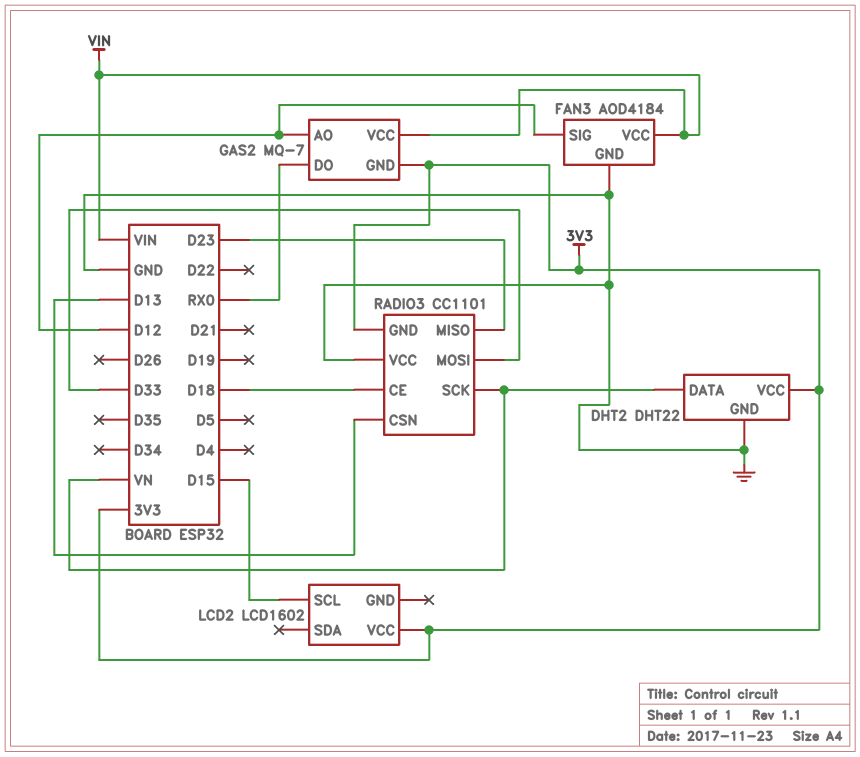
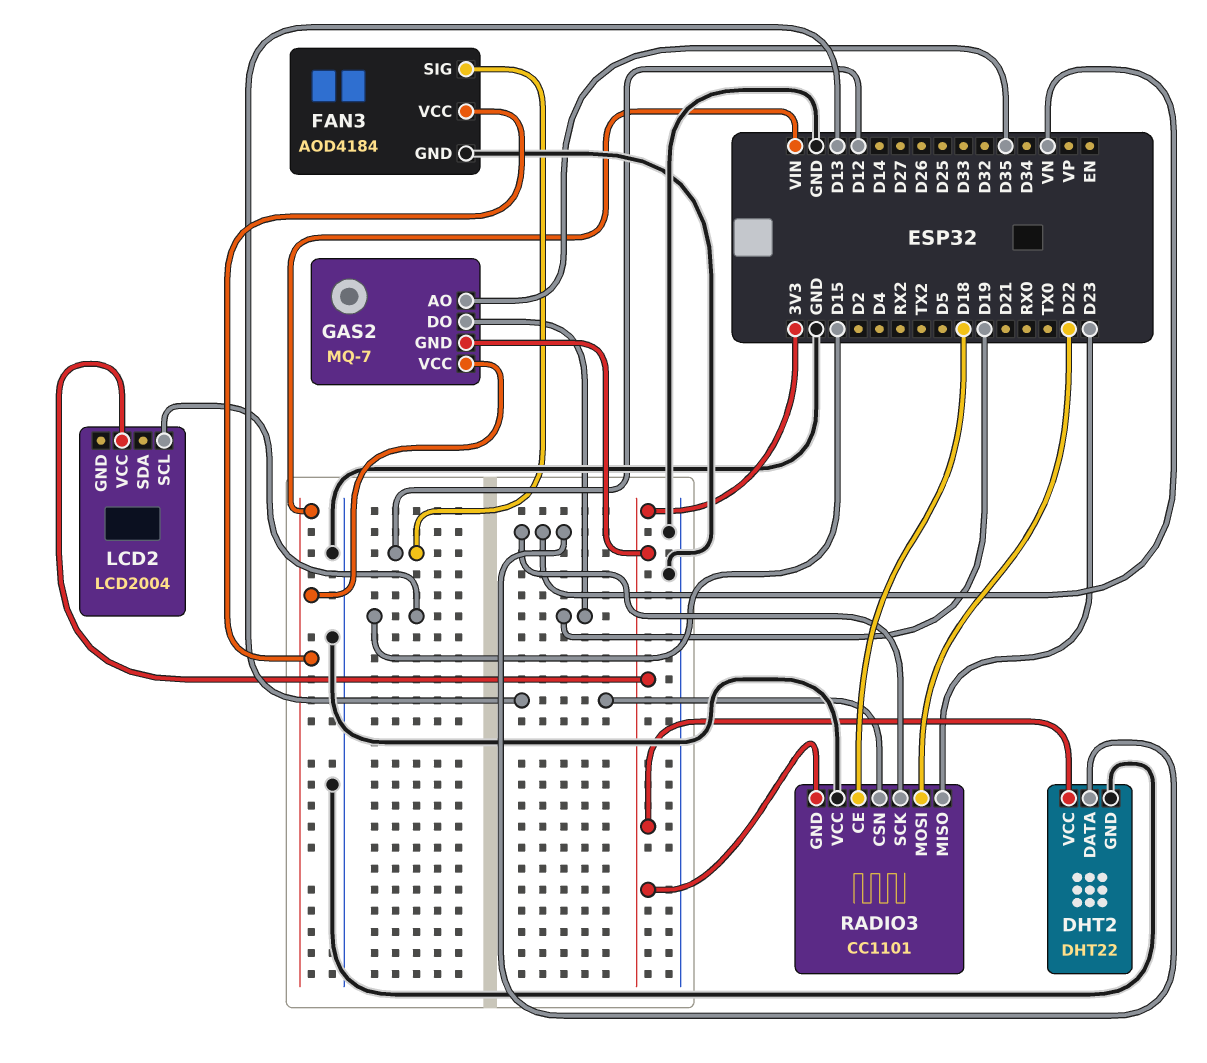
GAS2 pin AO: D12 -> D35
GAS2 pin DO: RX0 -> D19
LCD2: LCD1602 -> LCD2004
RADIO3 pin MOSI: D33 -> D22

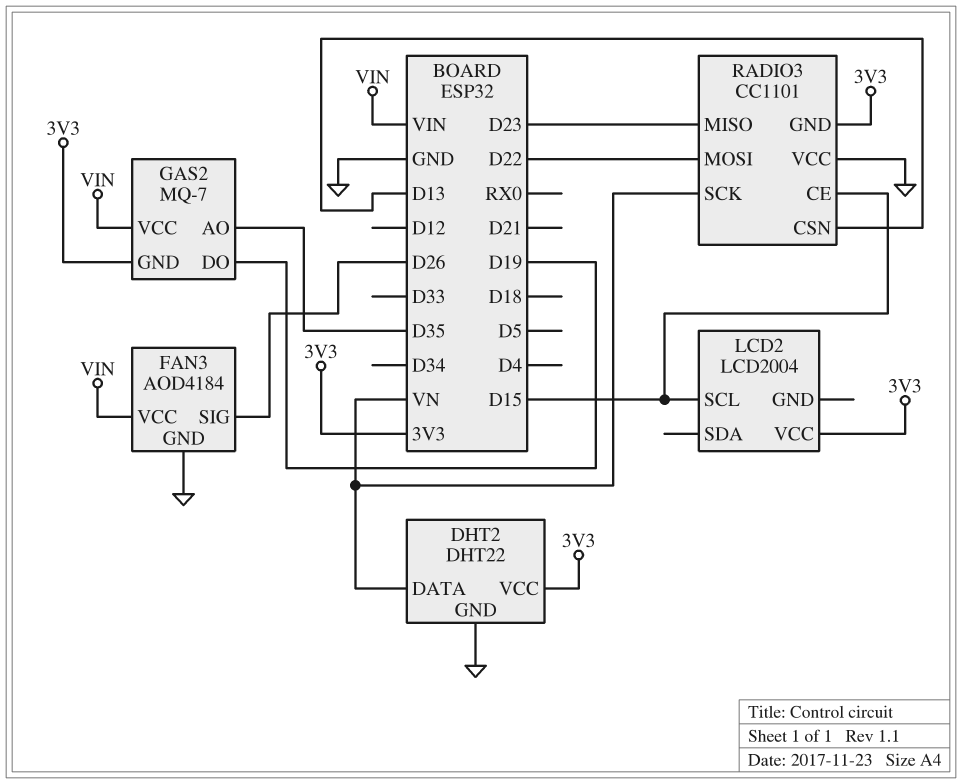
FAN3 pin SIG: D12 -> D26
RADIO3 pin CE: D18 -> D15

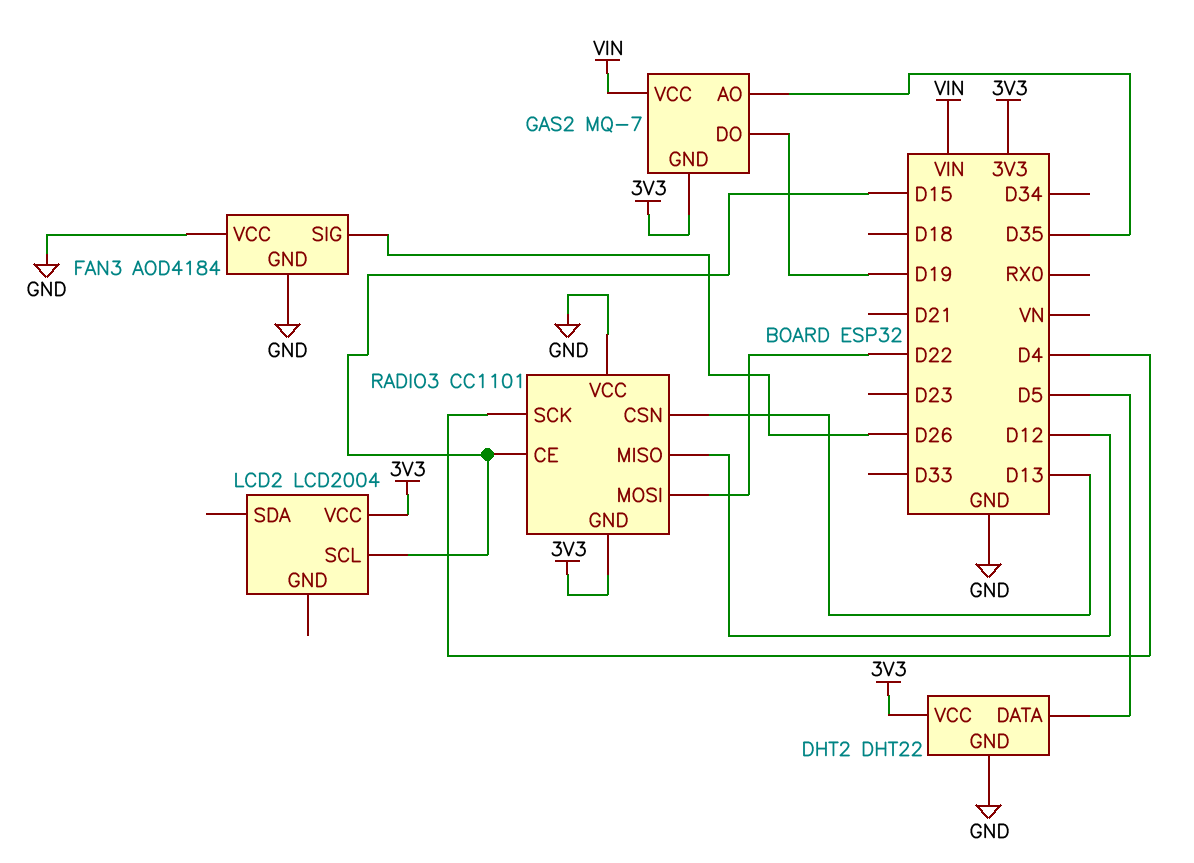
DHT2 pin DATA: VN -> D5
FAN3 pin VCC: VIN -> GND
RADIO3 pin MISO: D23 -> D12
RADIO3 pin SCK: VN -> D4

